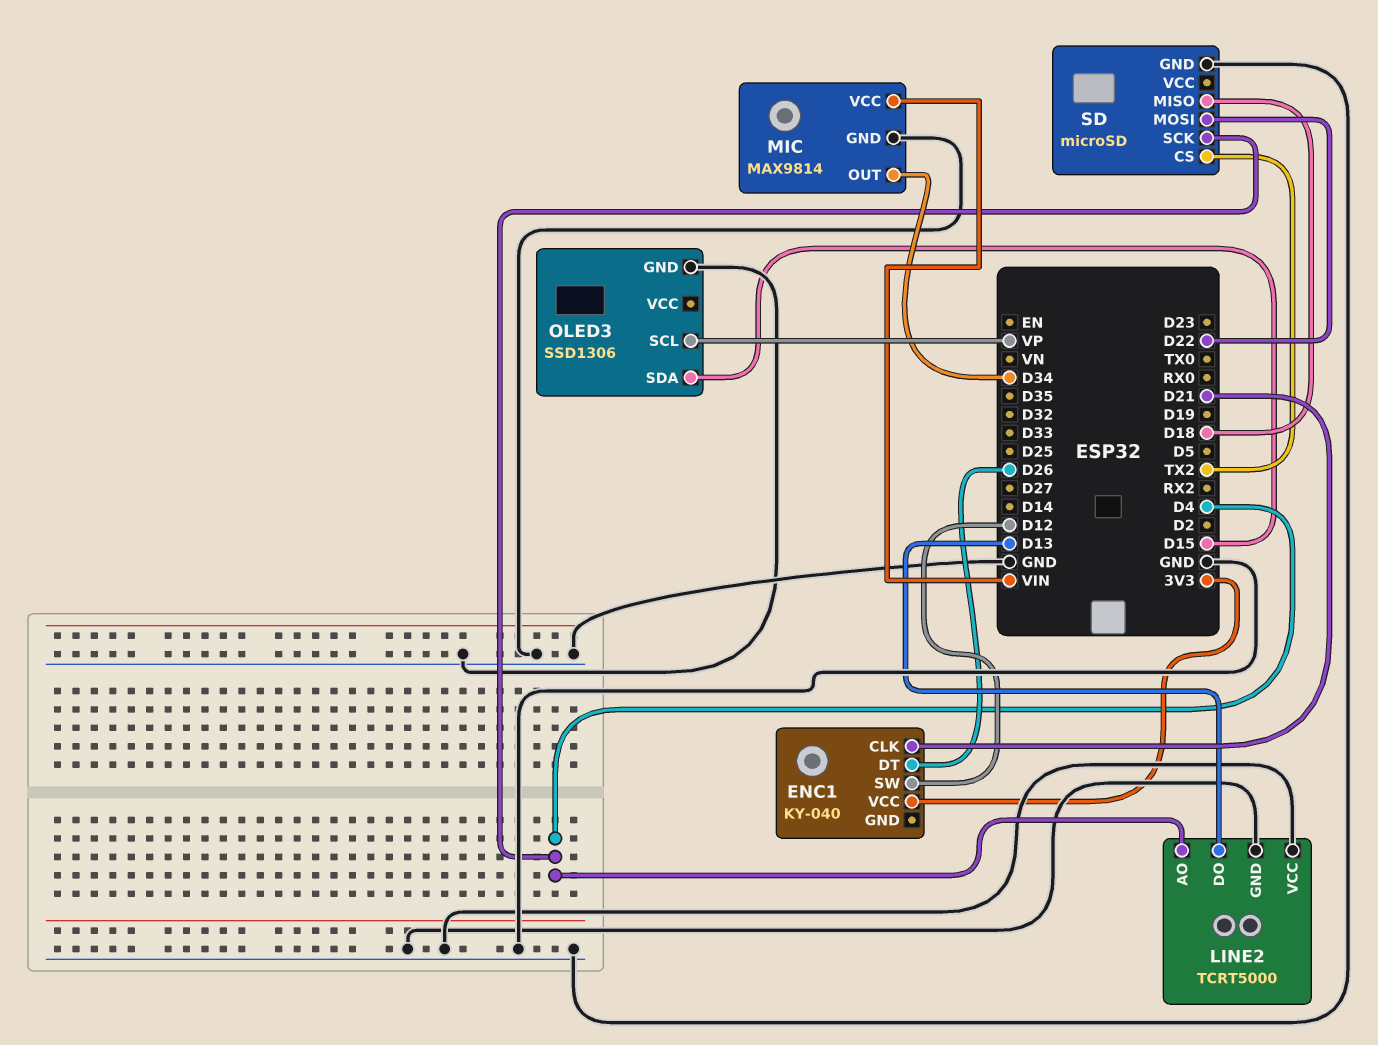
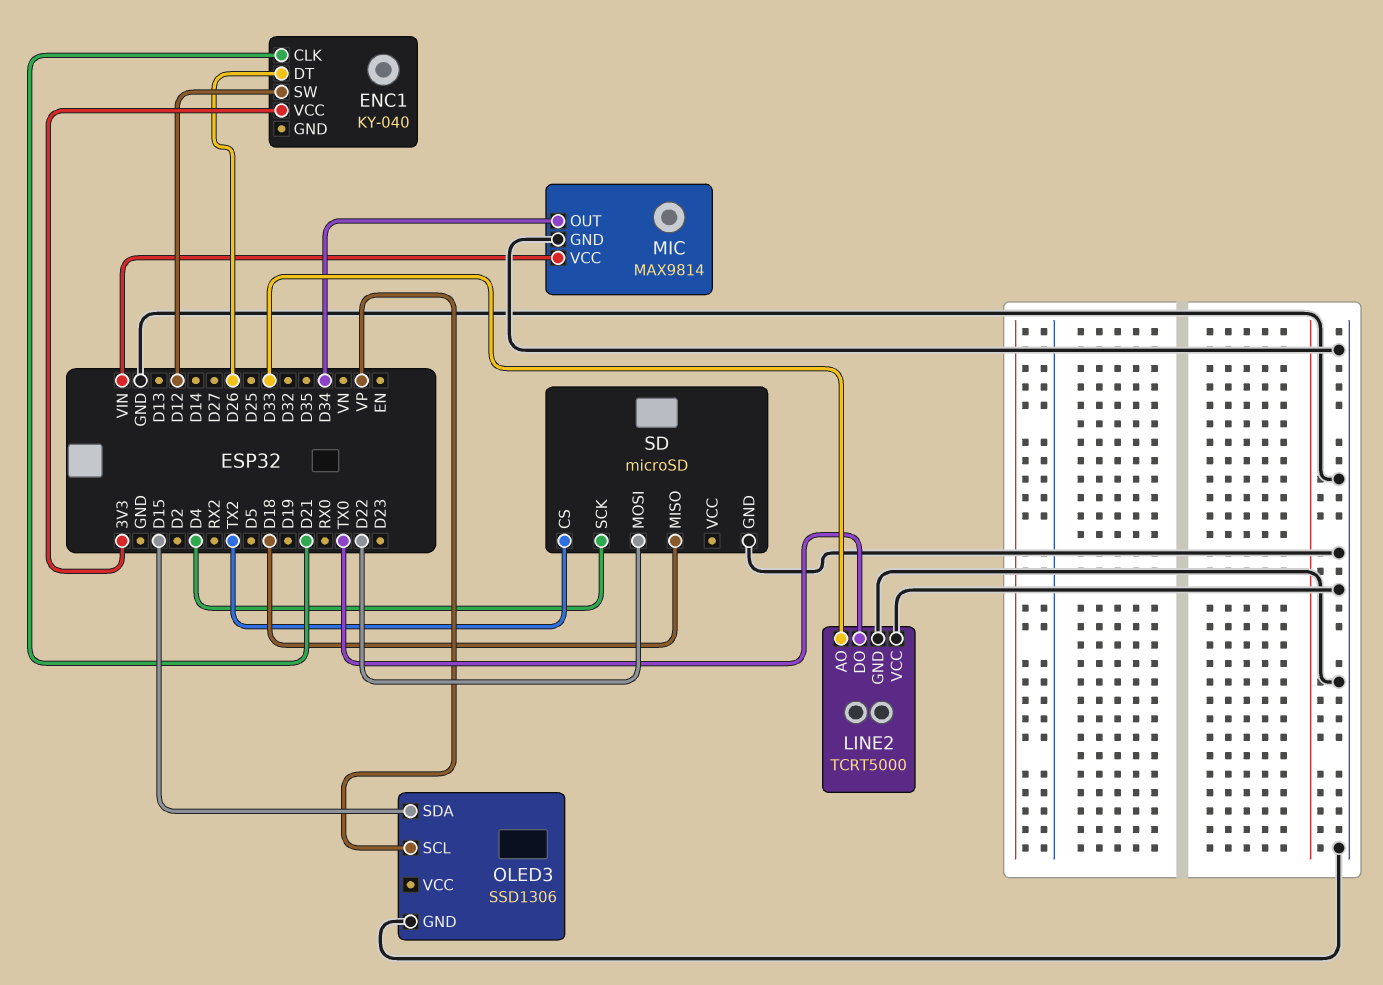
LINE2 pin AO: D4 -> D33
LINE2 pin DO: D13 -> TX0

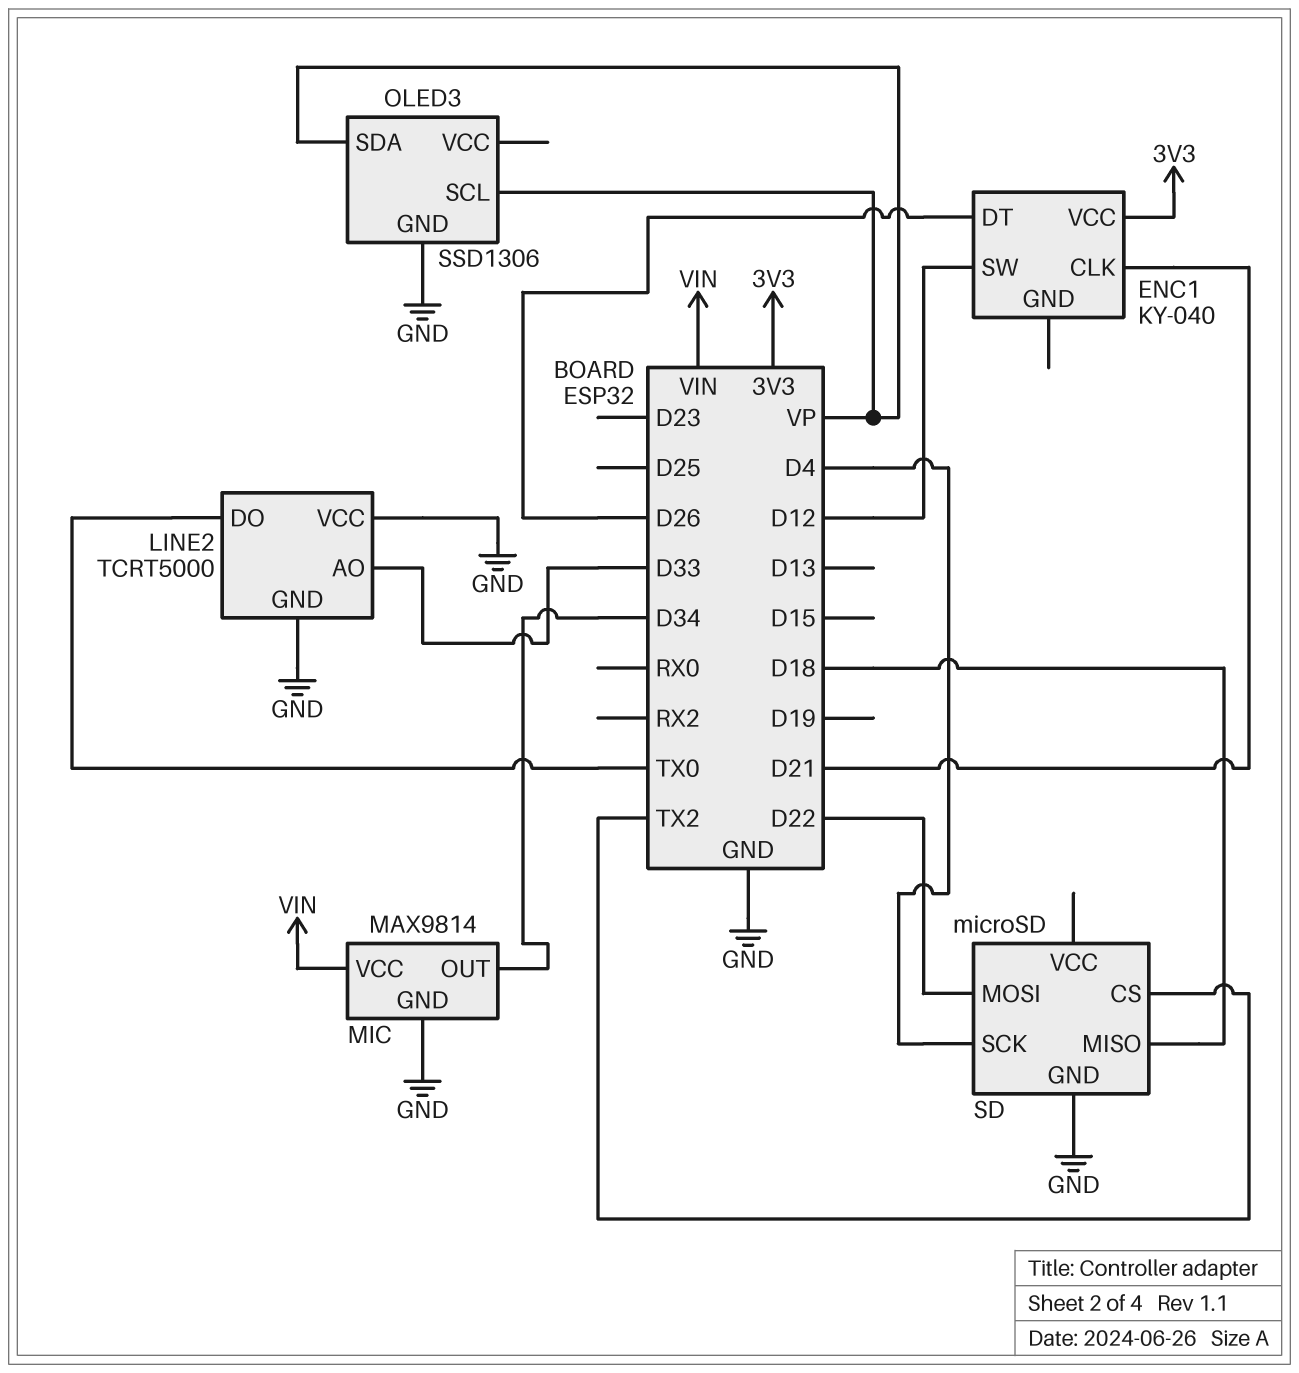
OLED3 pin SDA: D15 -> VP

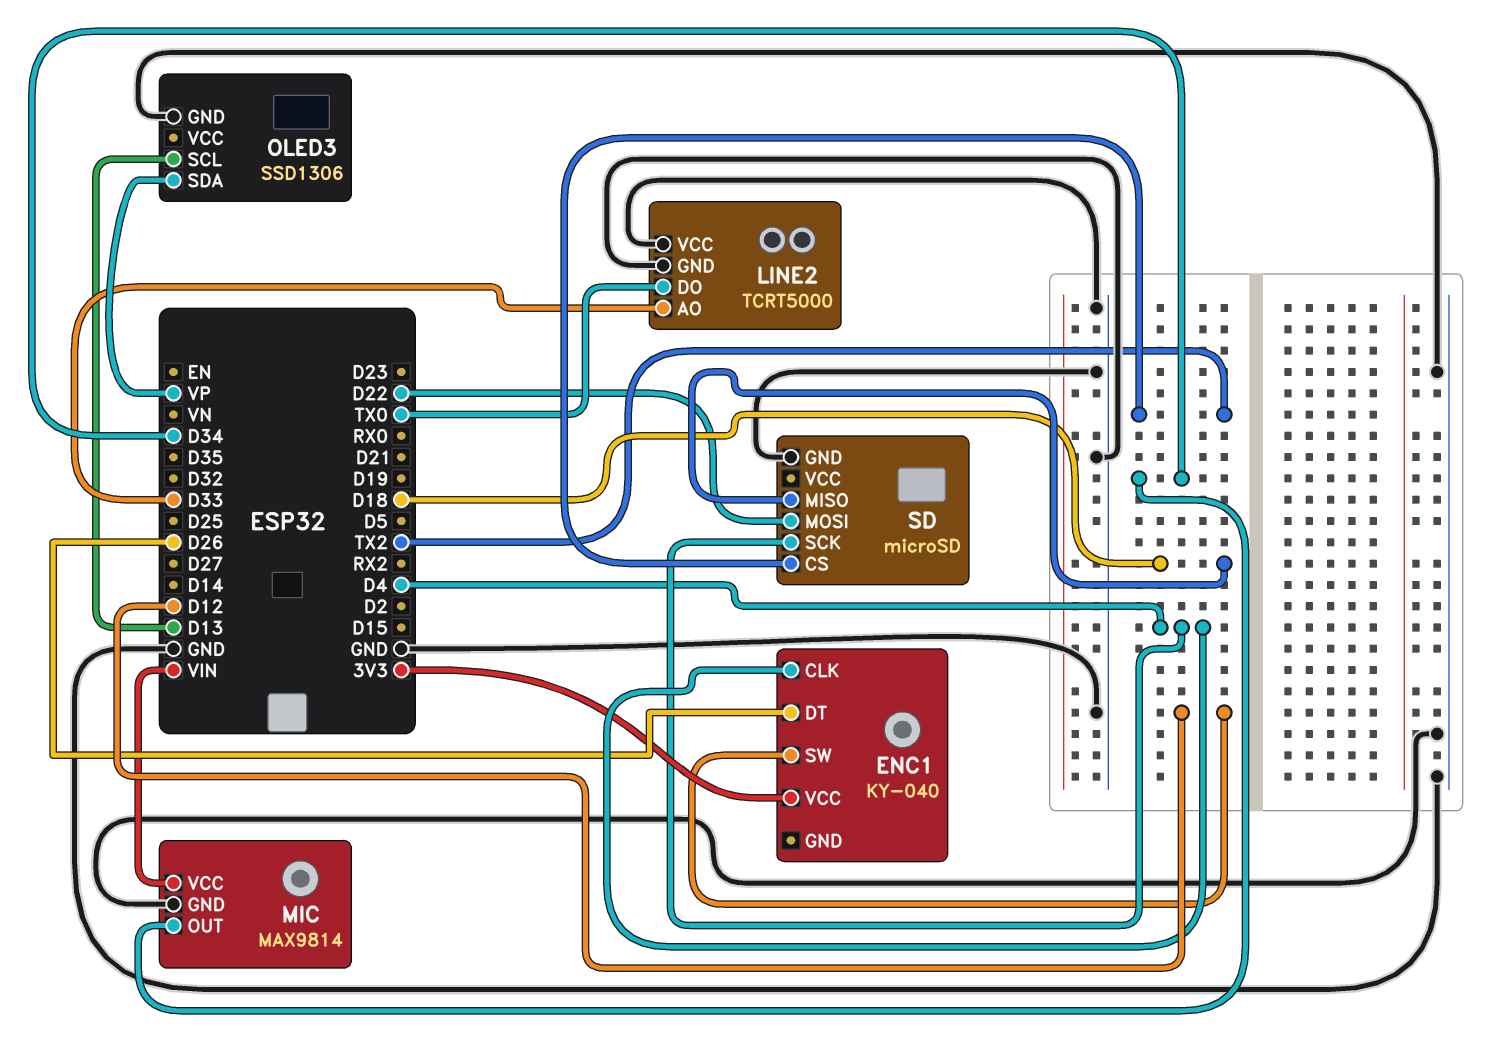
ENC1 pin CLK: D21 -> D4
OLED3 pin SCL: VP -> D13

